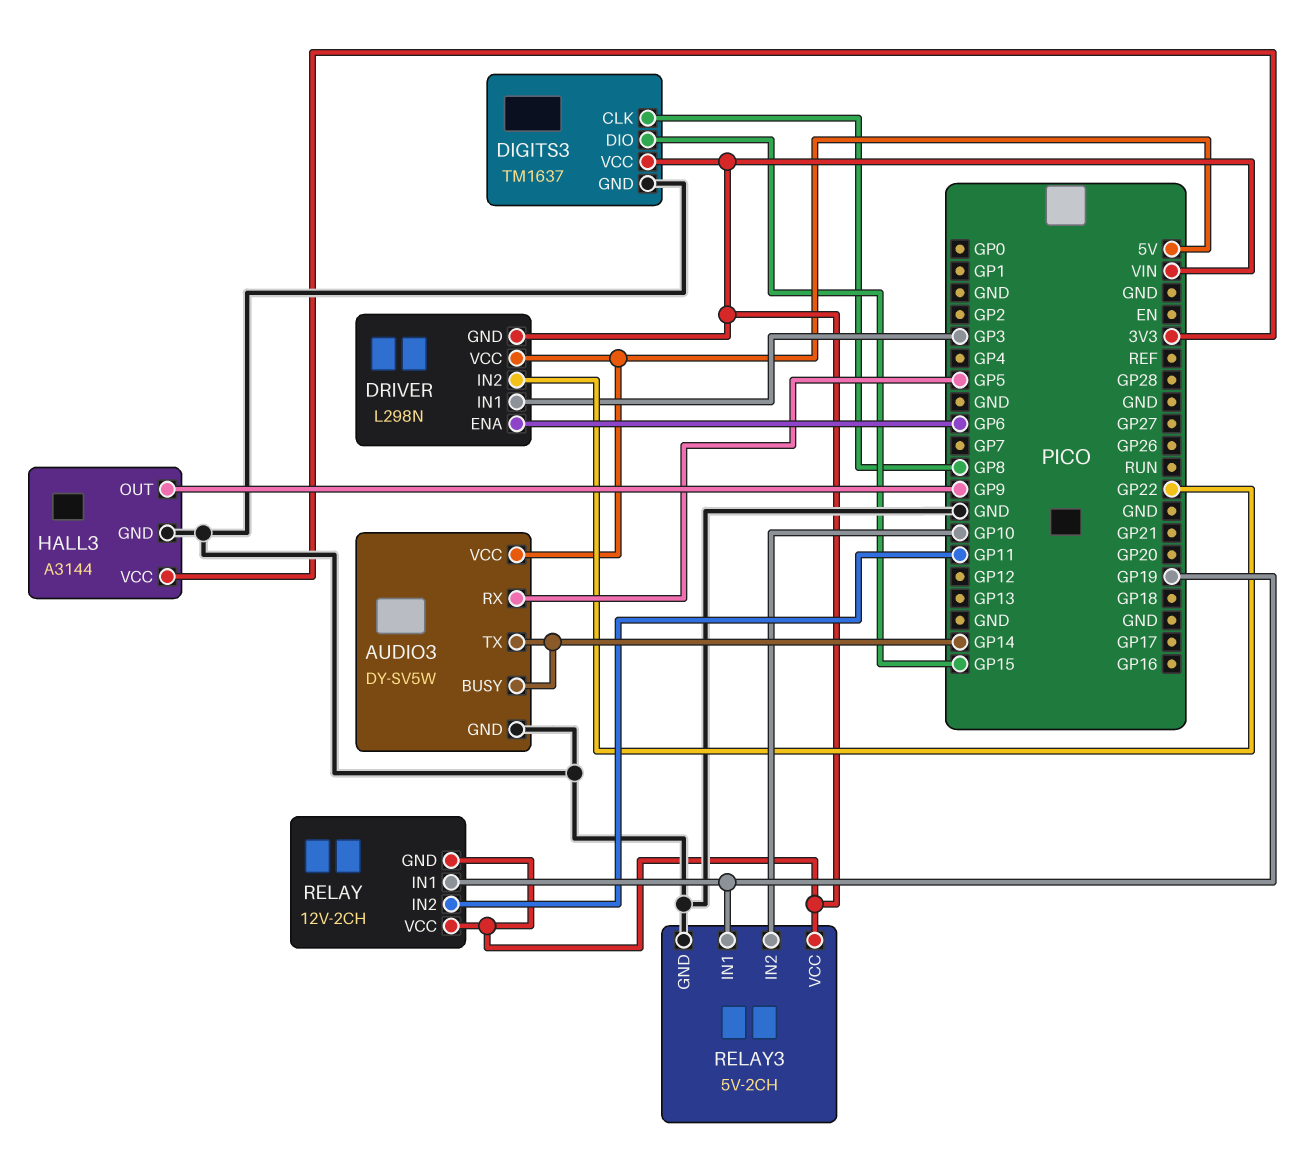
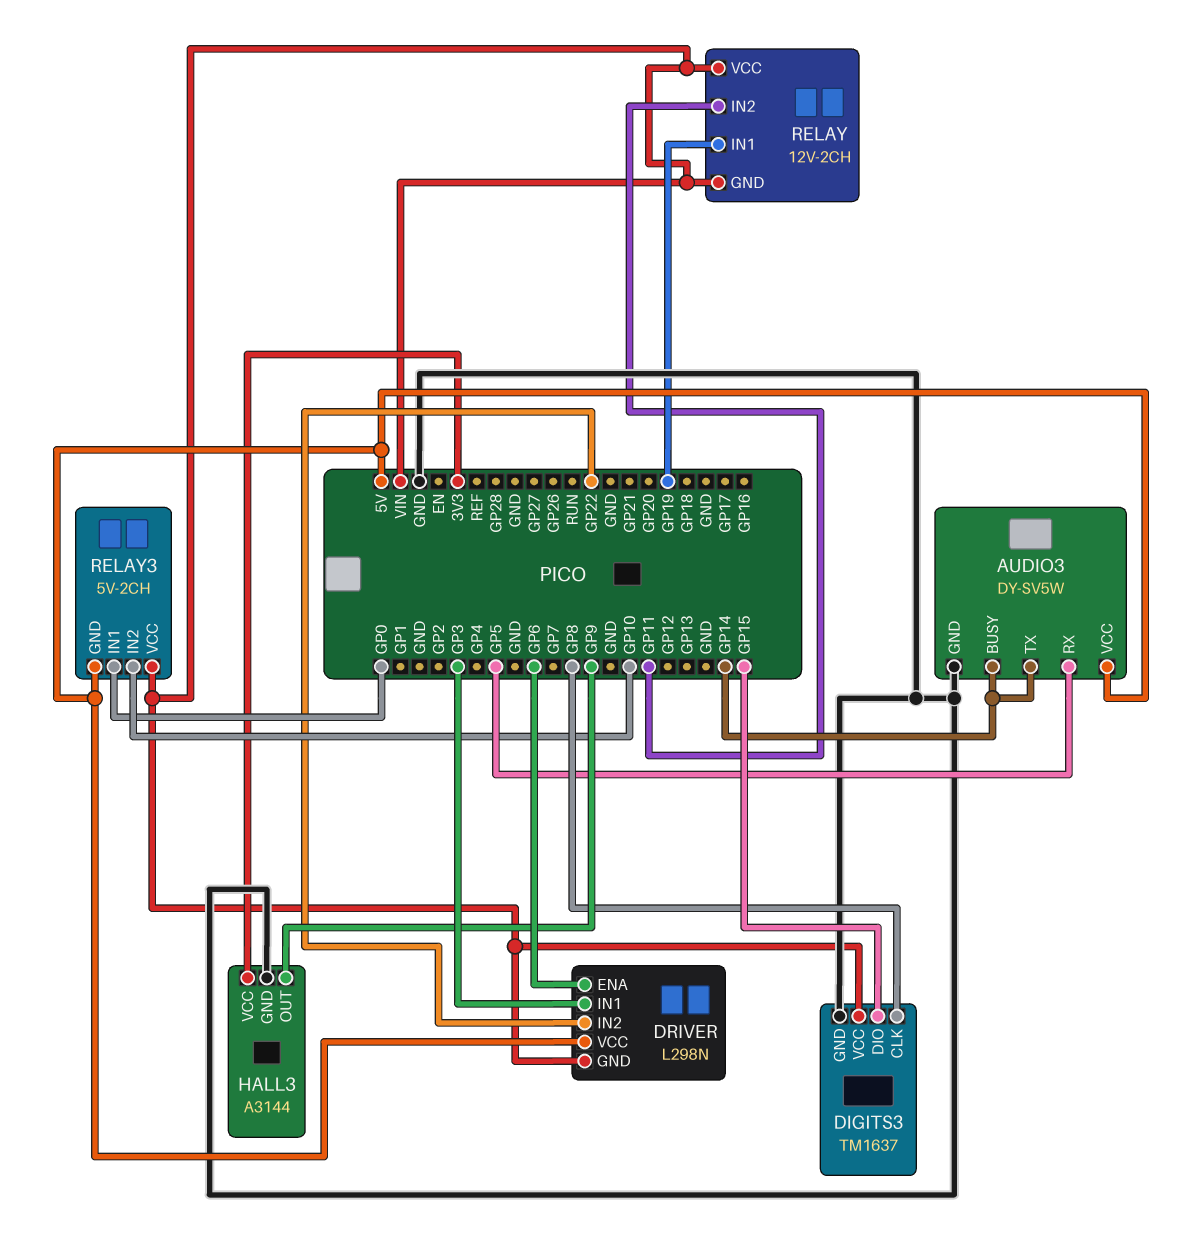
RELAY3 pin GND: GND -> 5V
RELAY3 pin IN1: GP19 -> GP0

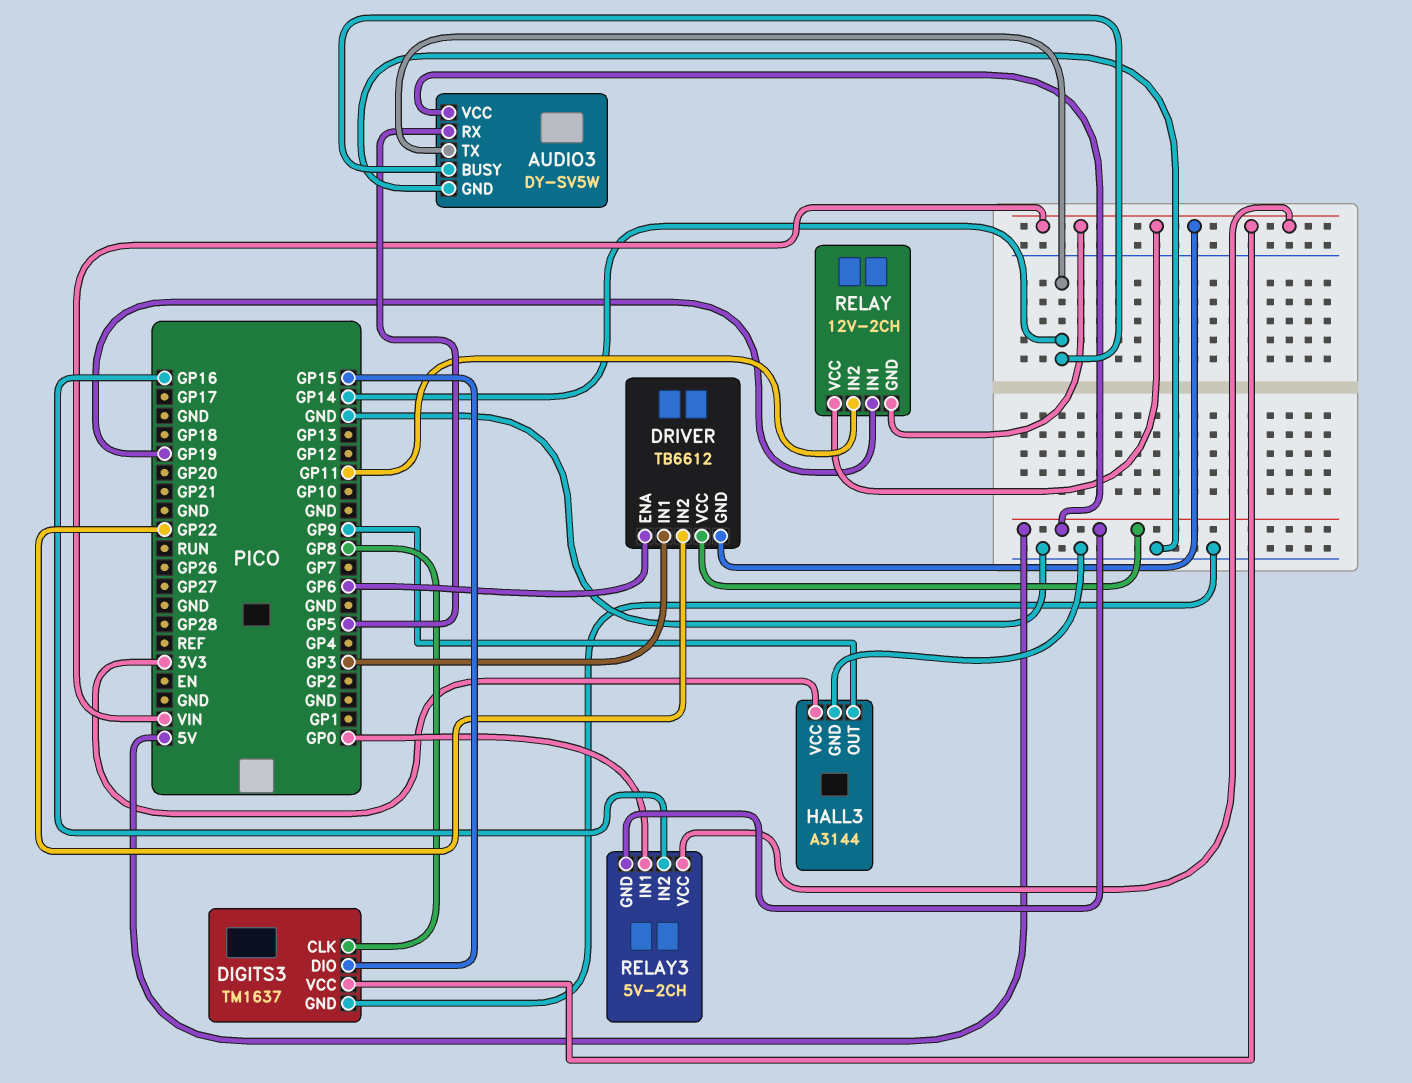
DRIVER: L298N -> TB6612
RELAY3 pin IN2: GP10 -> GP16

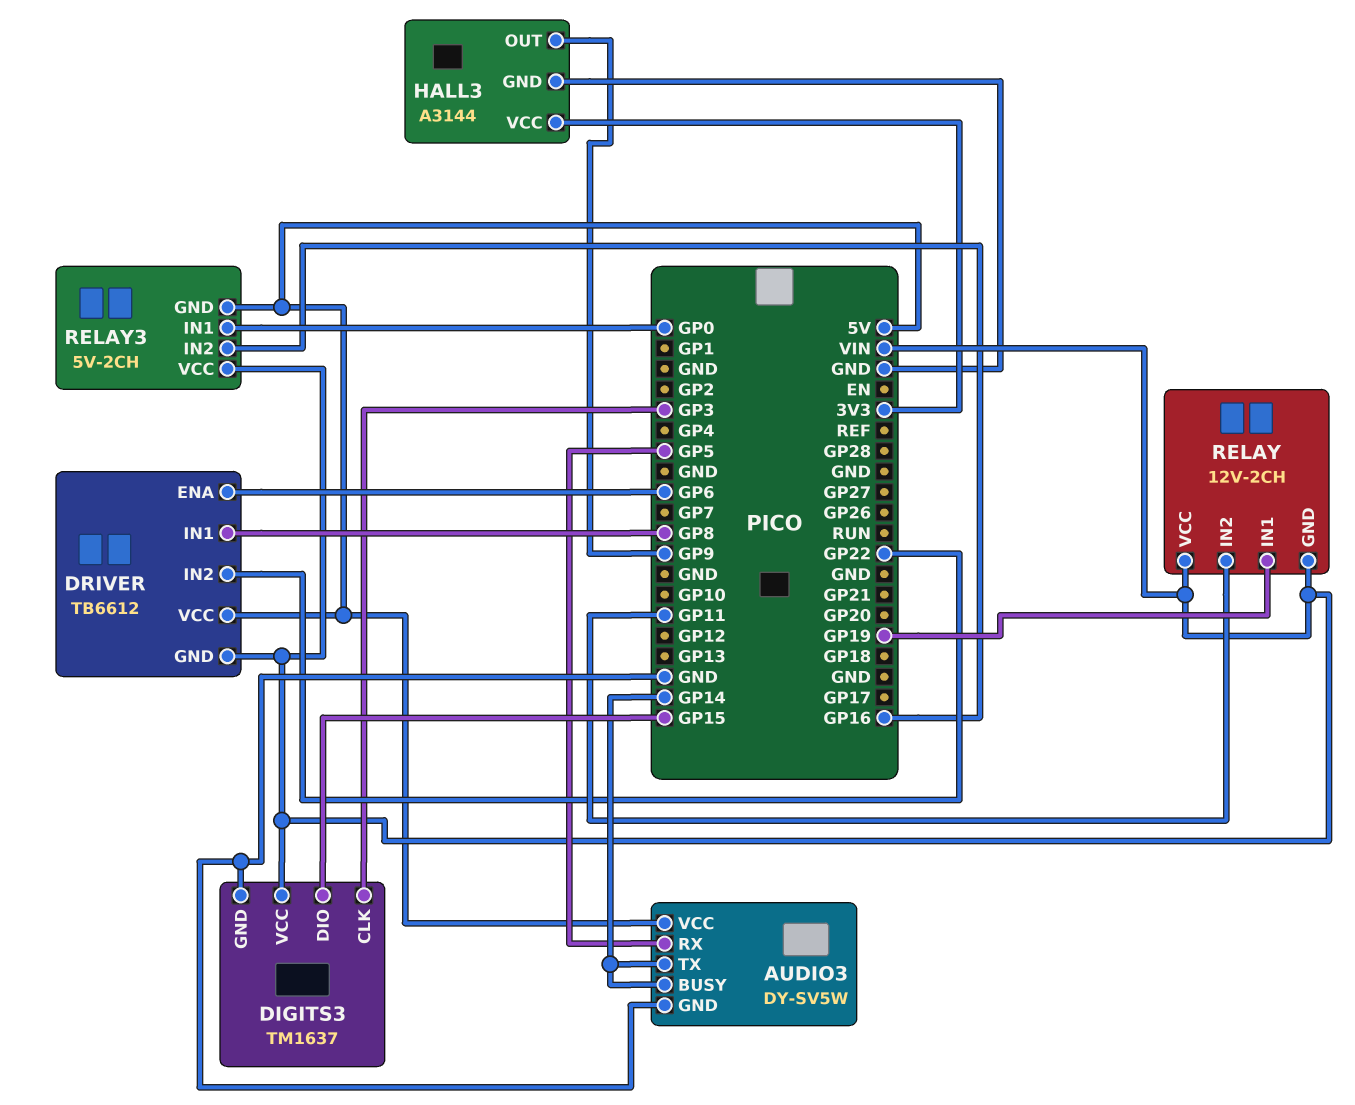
DIGITS3 pin CLK: GP8 -> GP3
DRIVER pin IN1: GP3 -> GP8

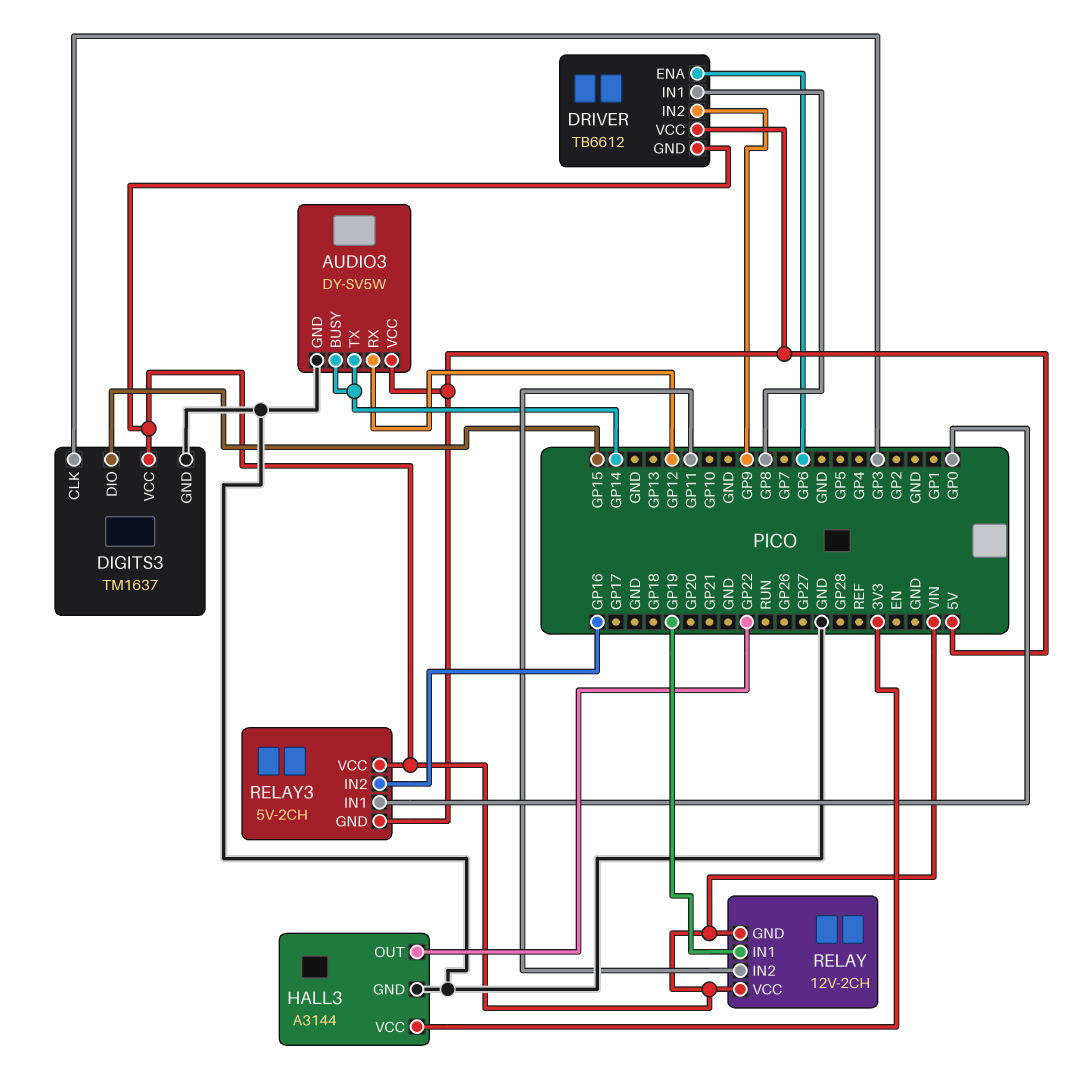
AUDIO3 pin RX: GP5 -> GP12
DRIVER pin IN2: GP22 -> GP9
HALL3 pin OUT: GP9 -> GP22

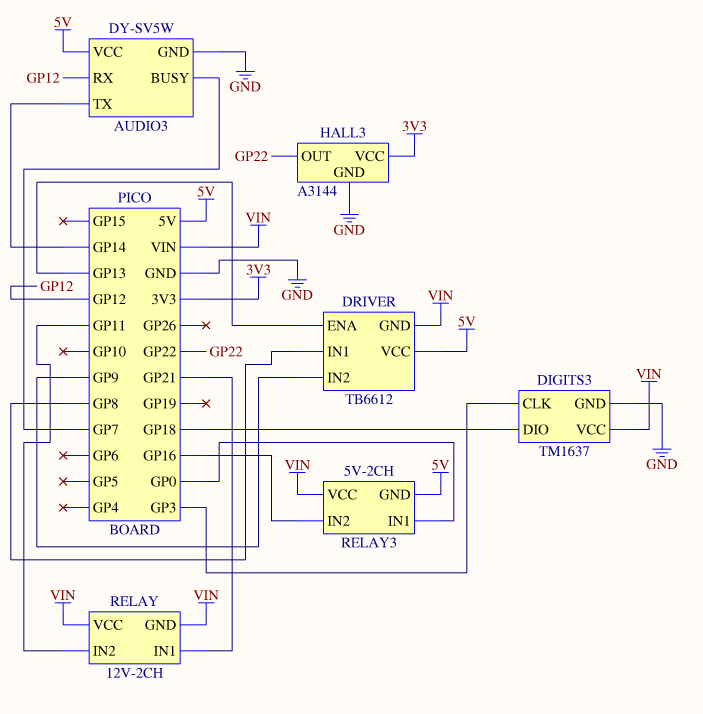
AUDIO3 pin BUSY: GP14 -> GP7
DIGITS3 pin DIO: GP15 -> GP18
DRIVER pin ENA: GP6 -> GP13
RELAY pin IN1: GP19 -> GP21

